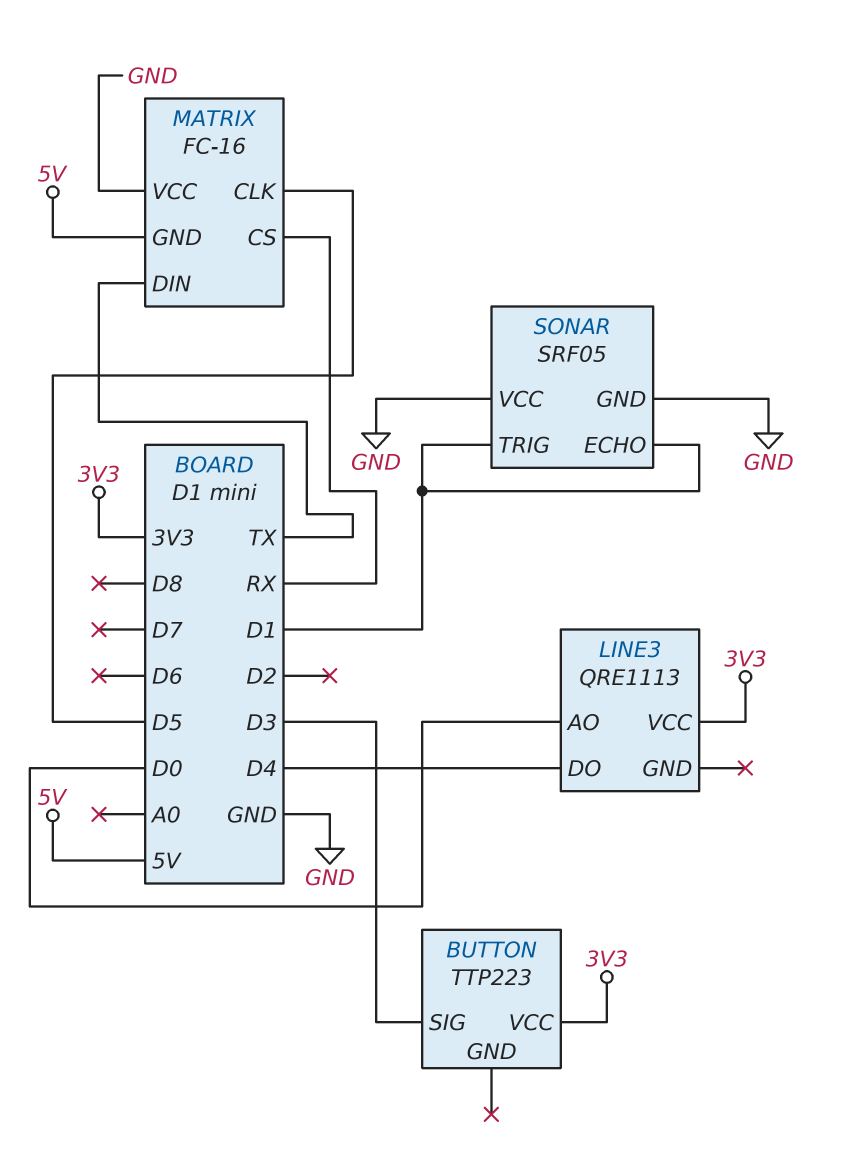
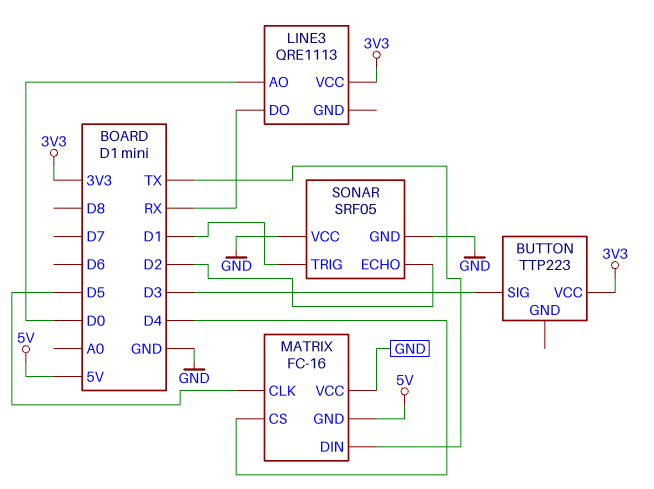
LINE3 pin DO: D4 -> RX
MATRIX pin CS: RX -> D4
SONAR pin ECHO: D1 -> D2

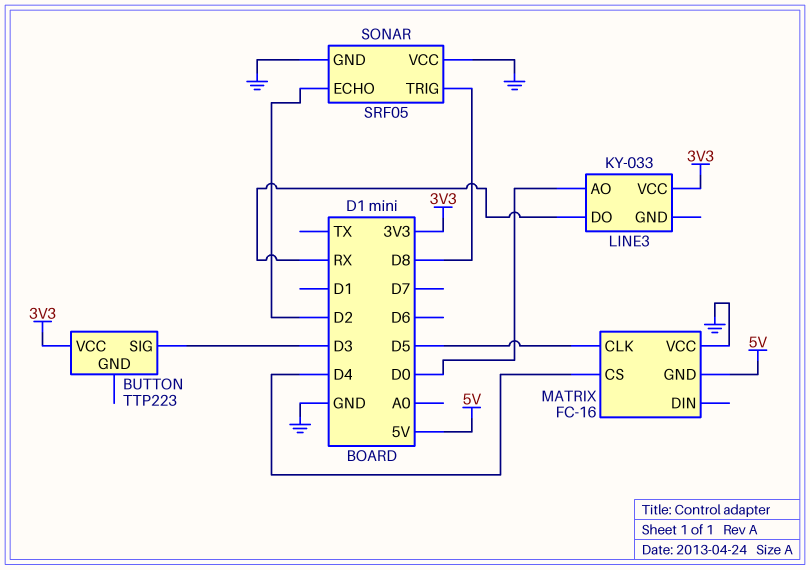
LINE3: QRE1113 -> KY-033
MATRIX pin DIN: TX -> none
SONAR pin TRIG: D1 -> D8

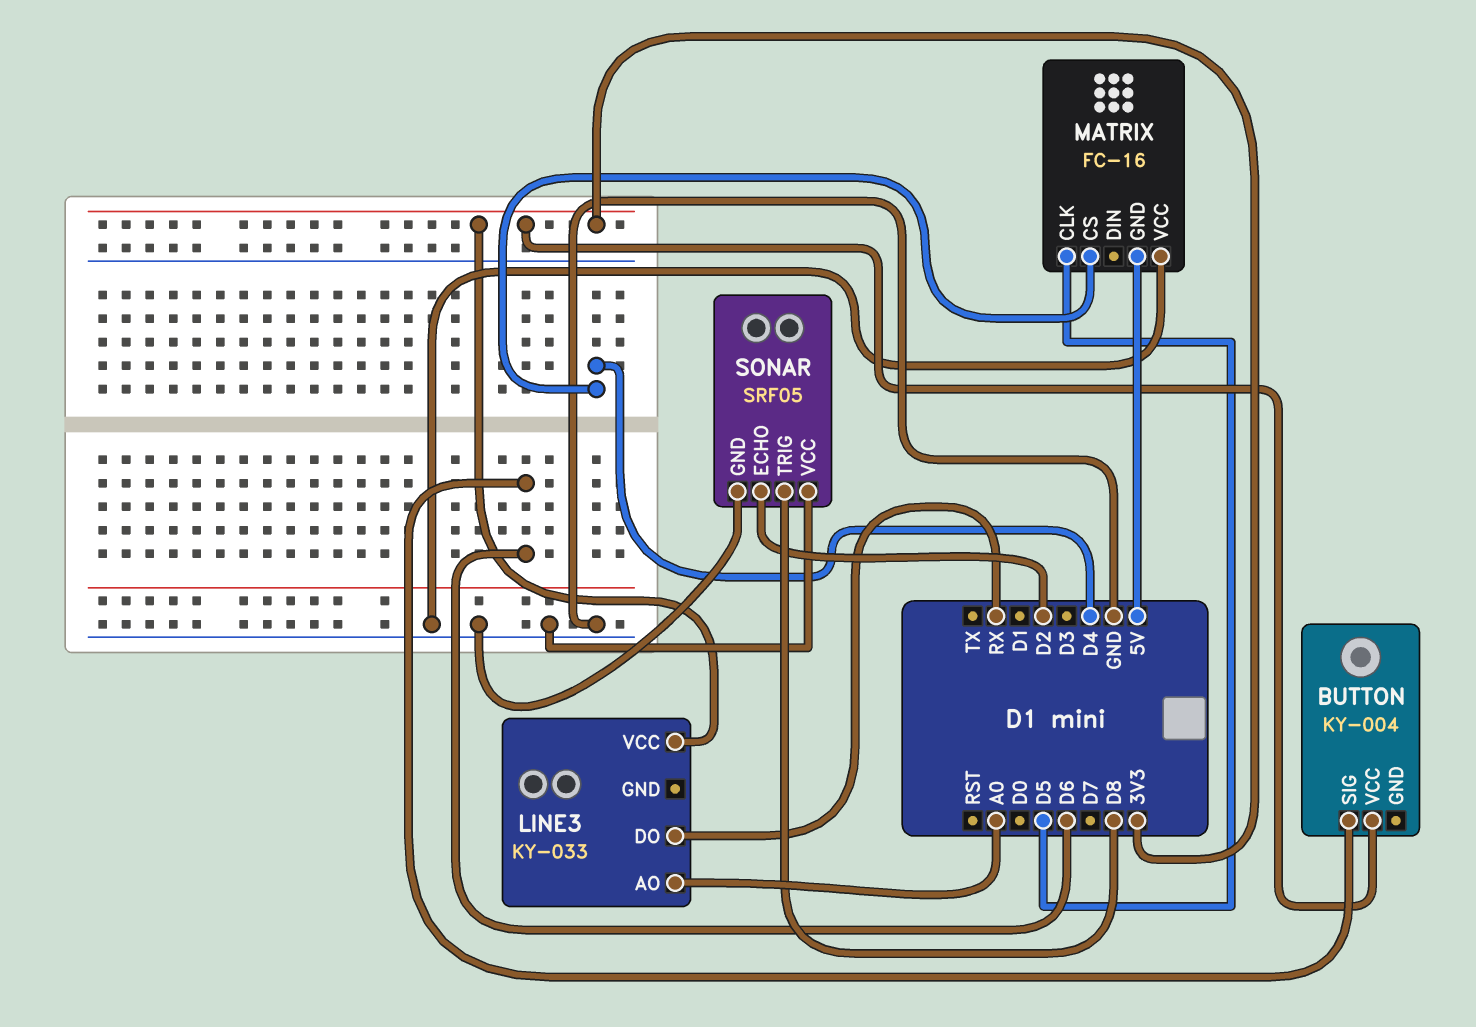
BUTTON: TTP223 -> KY-004
BUTTON pin SIG: D3 -> D6
LINE3 pin AO: D0 -> A0

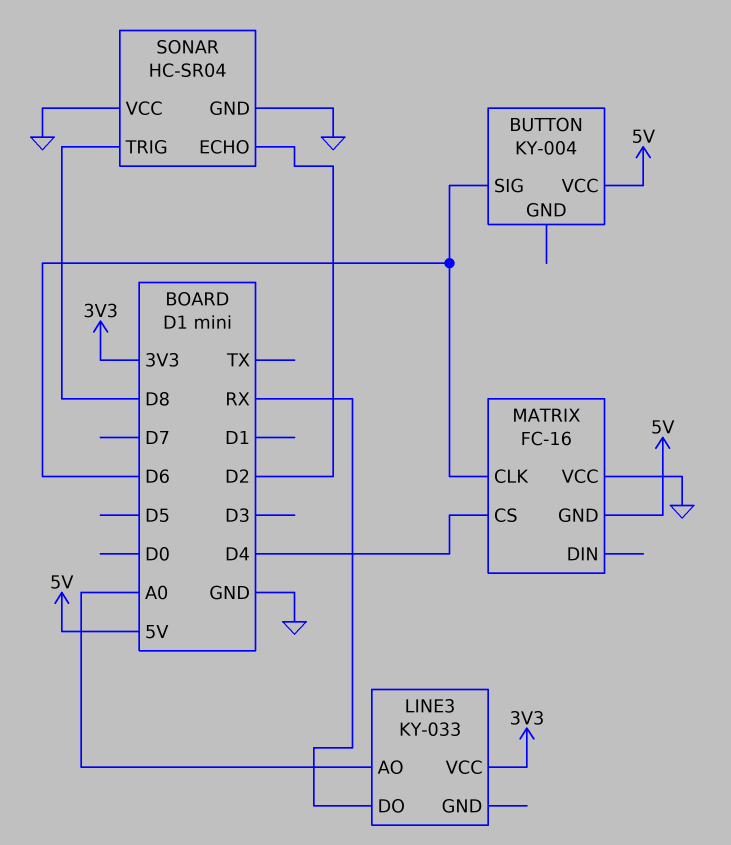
BUTTON pin VCC: 3V3 -> 5V
MATRIX pin CLK: D5 -> D6
SONAR: SRF05 -> HC-SR04

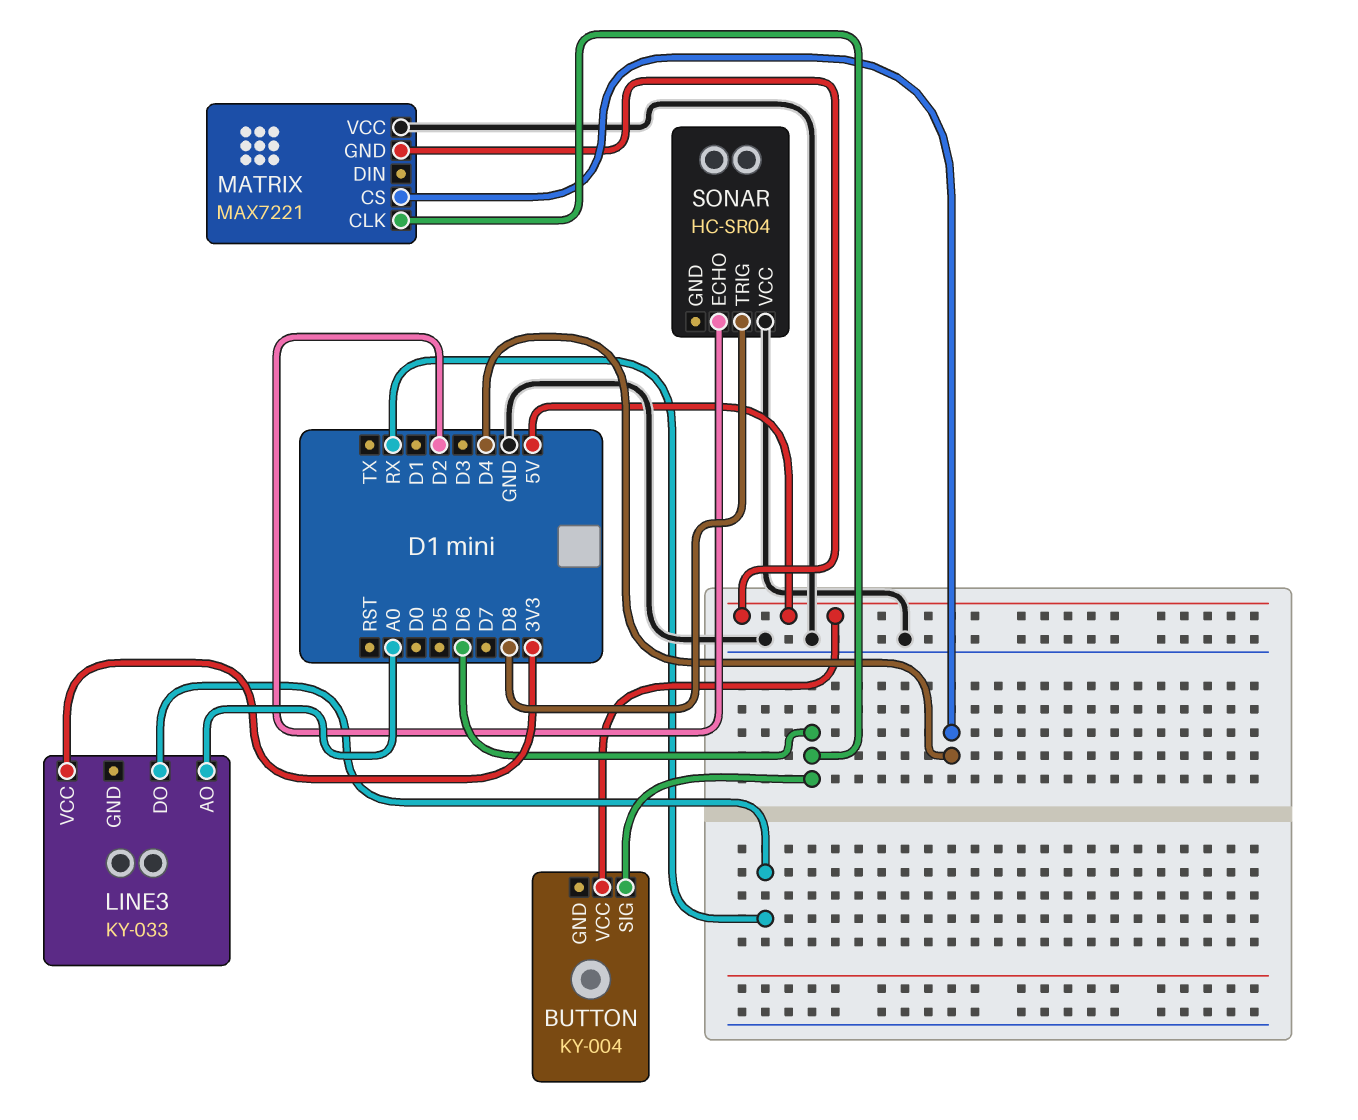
MATRIX: FC-16 -> MAX7221
SONAR pin GND: GND -> none

